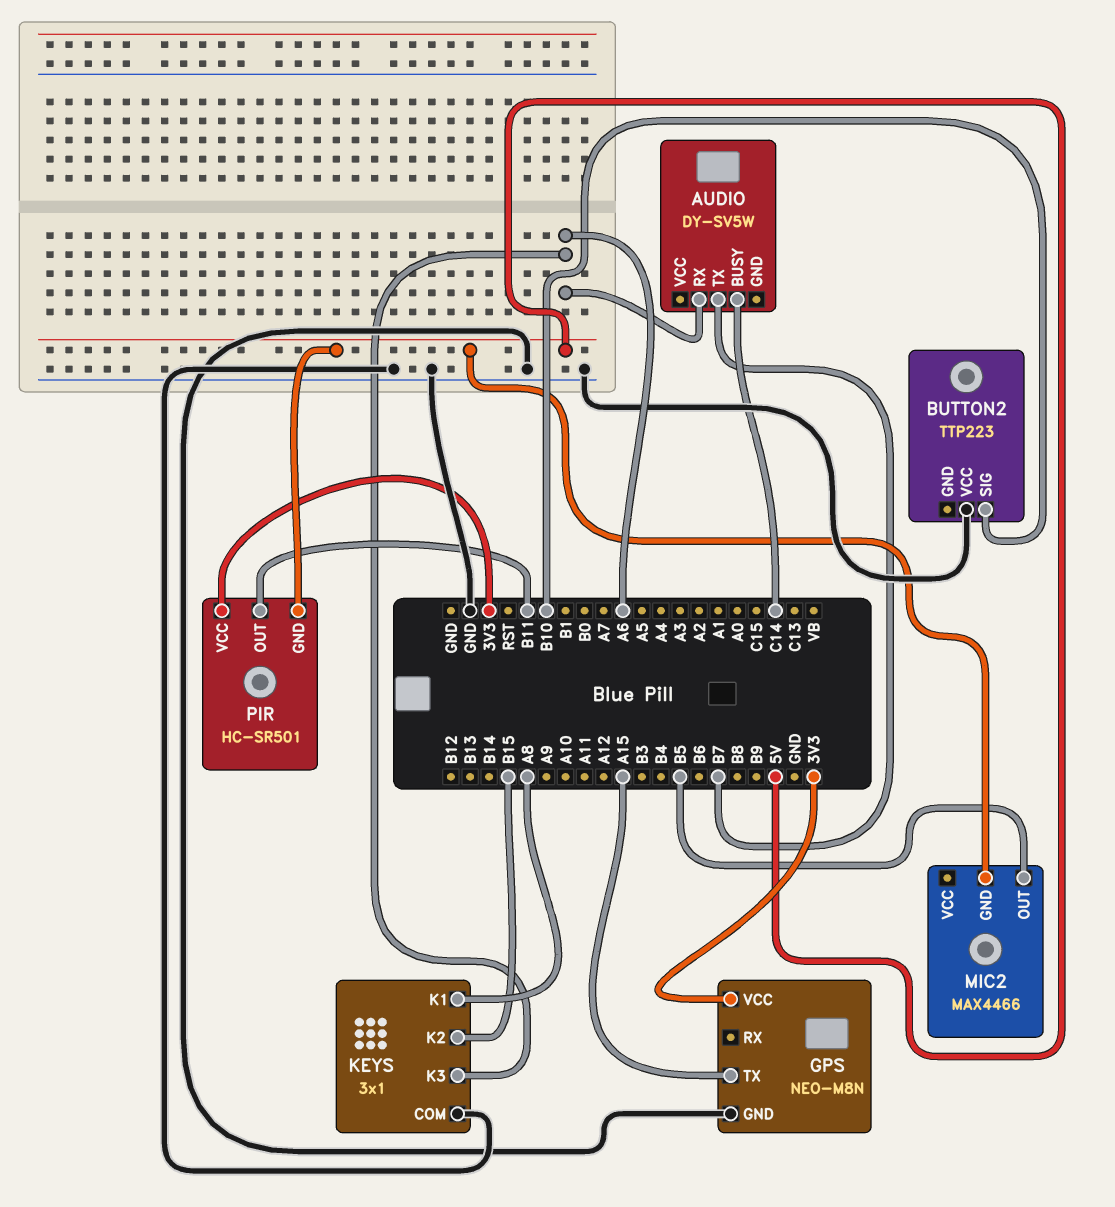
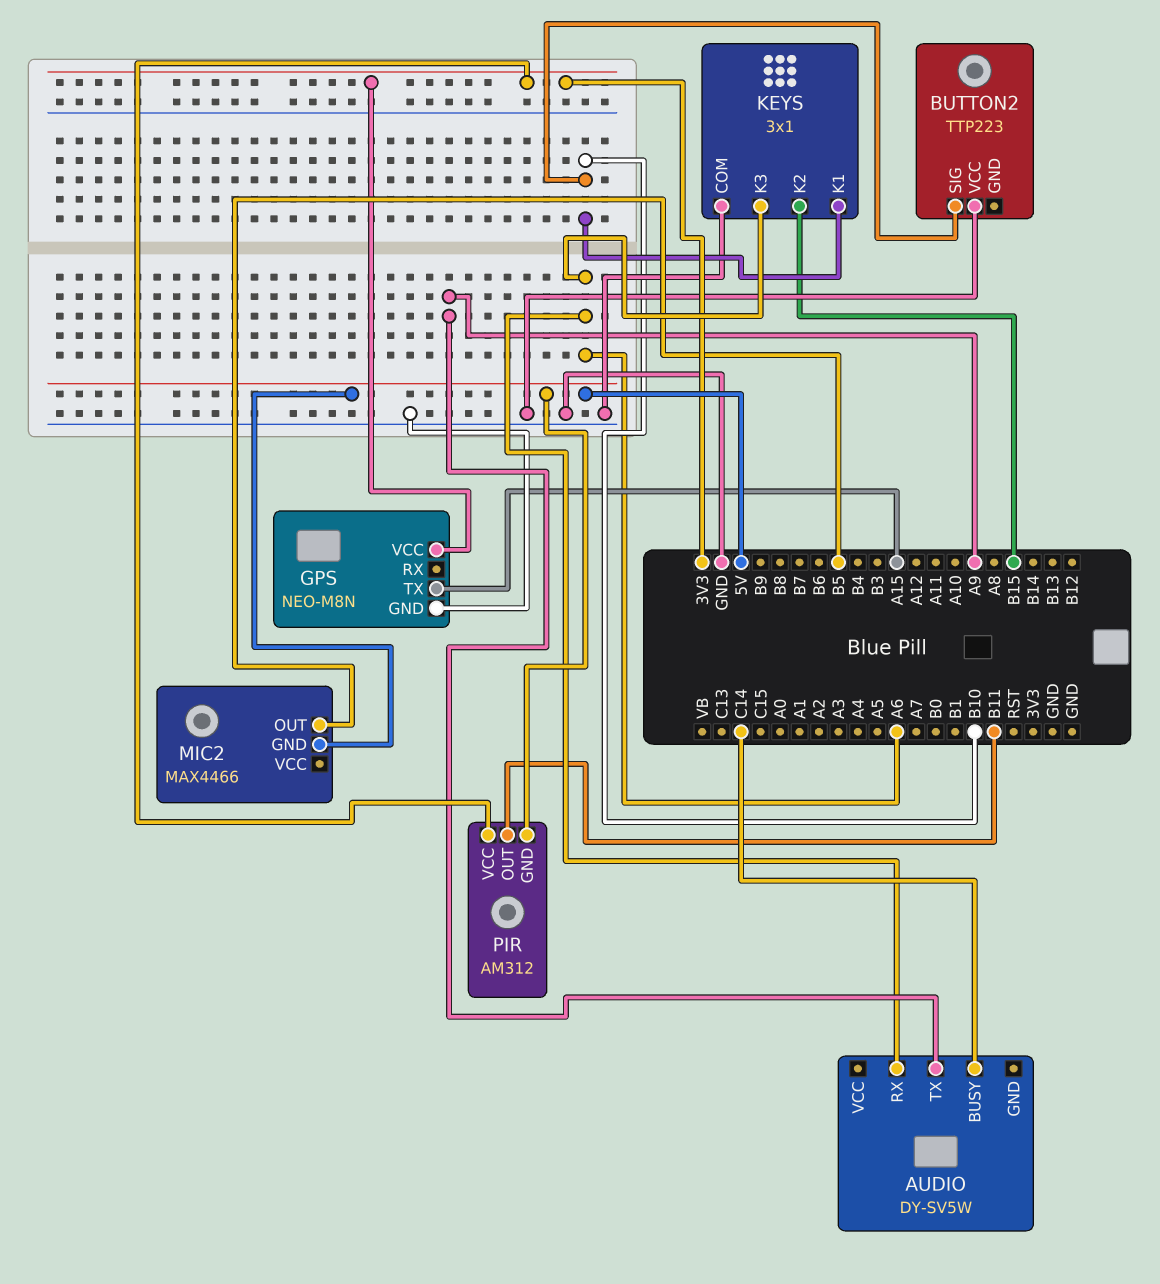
AUDIO pin TX: B7 -> A9
KEYS pin K1: A8 -> B10
PIR: HC-SR501 -> AM312

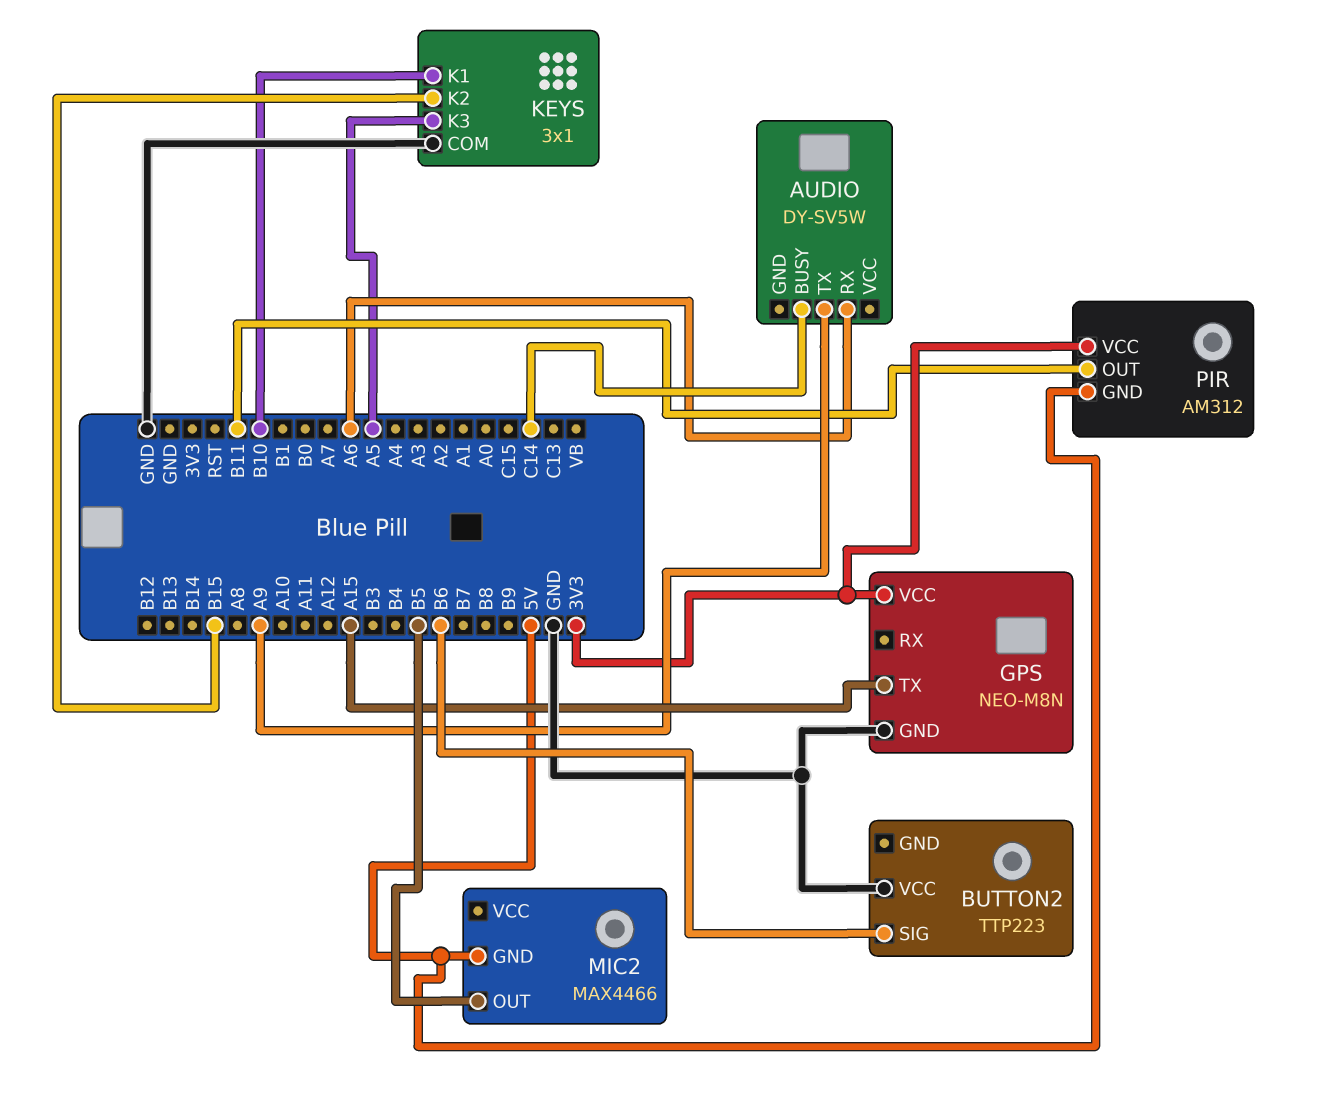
BUTTON2 pin SIG: B10 -> B6
KEYS pin K3: A6 -> A5

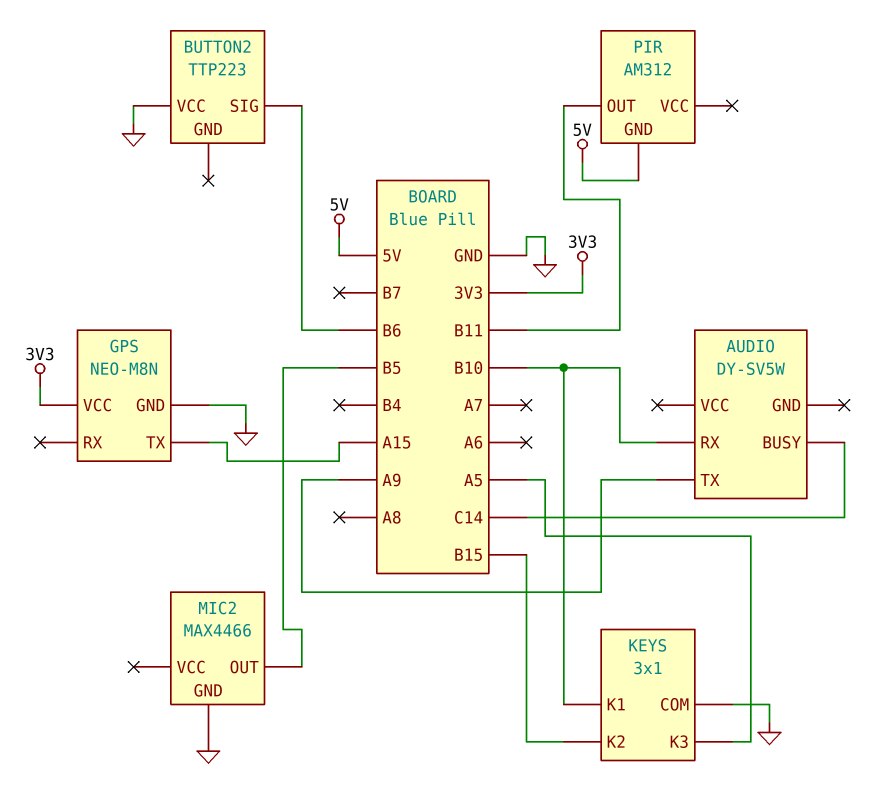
AUDIO pin RX: A6 -> B10
MIC2 pin GND: 5V -> GND
PIR pin VCC: 3V3 -> none

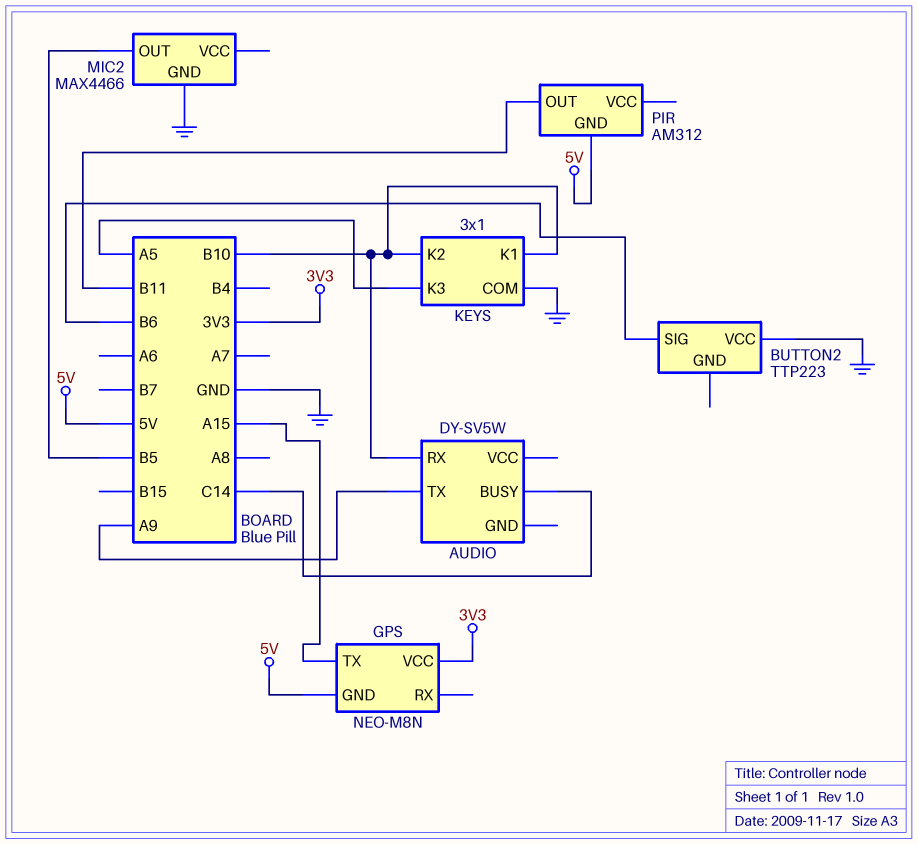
GPS pin GND: GND -> 5V
KEYS pin K2: B15 -> B10

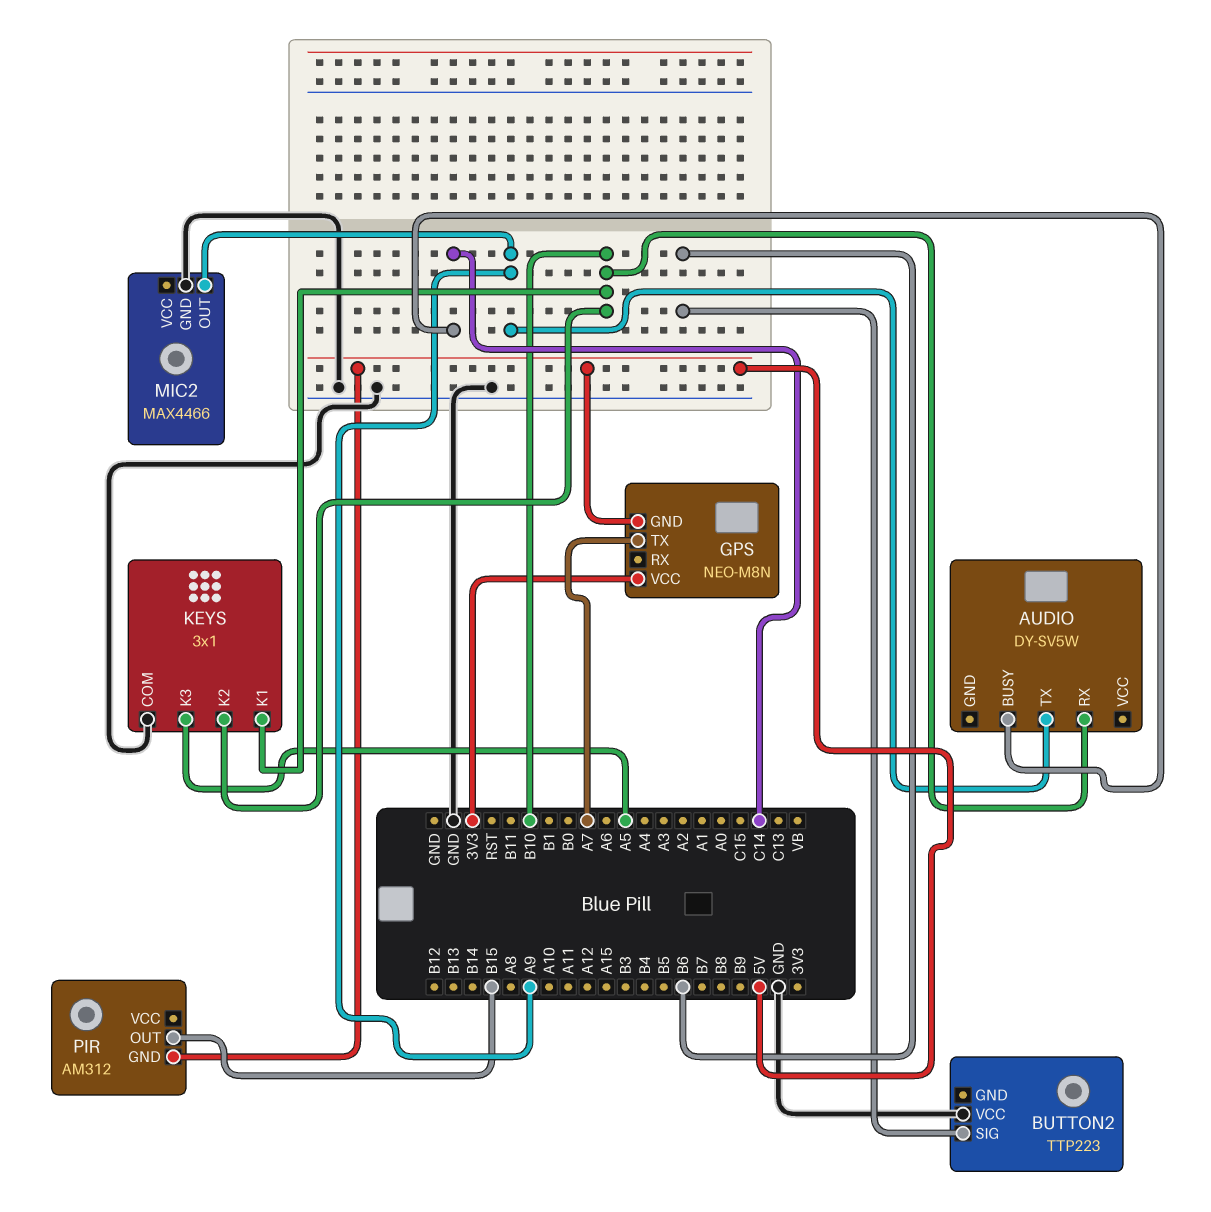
GPS pin TX: A15 -> A7
MIC2 pin OUT: B5 -> A9
PIR pin OUT: B11 -> B15

